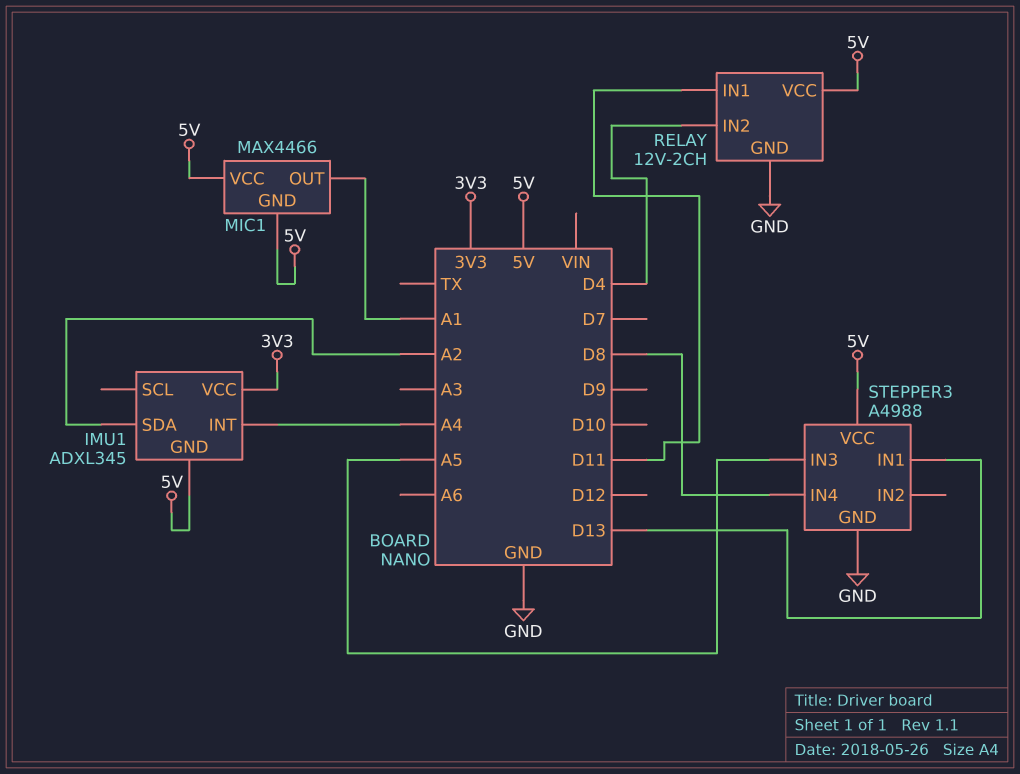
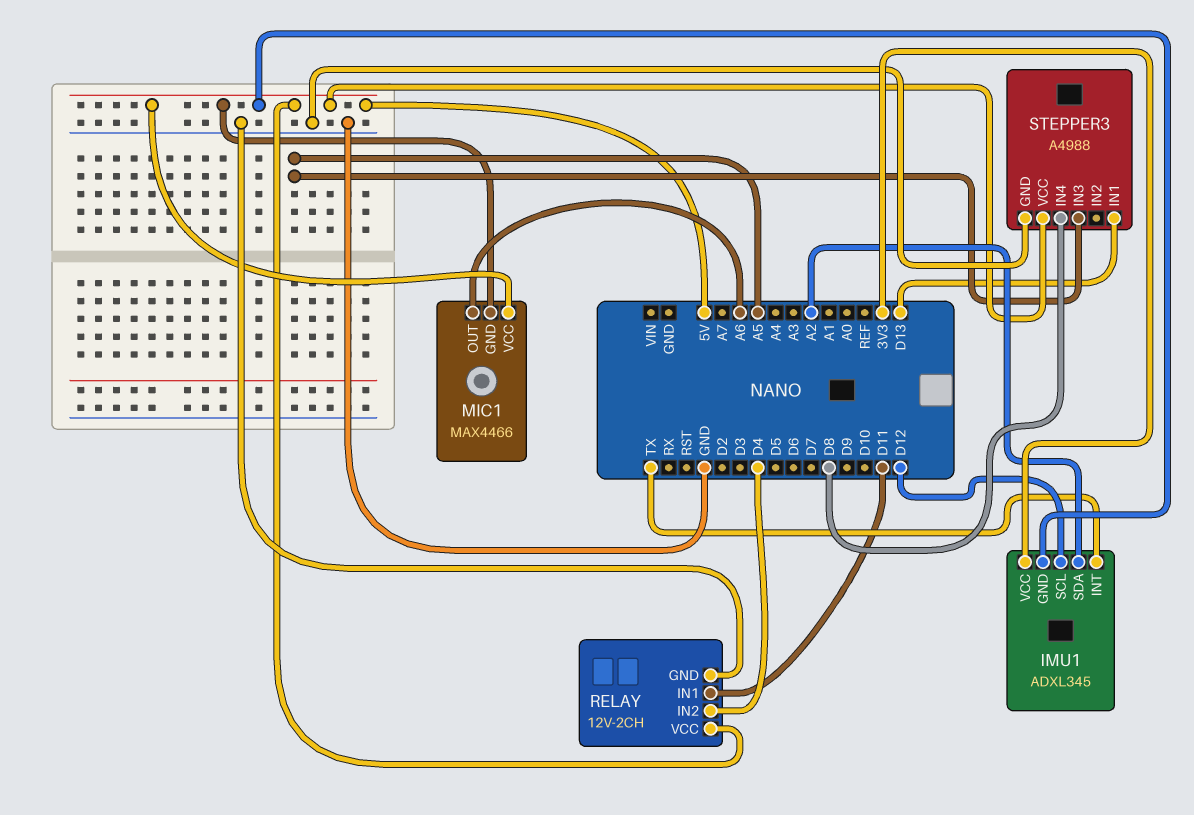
IMU1 pin INT: A4 -> TX
IMU1 pin SCL: none -> D12
MIC1 pin OUT: A1 -> A6

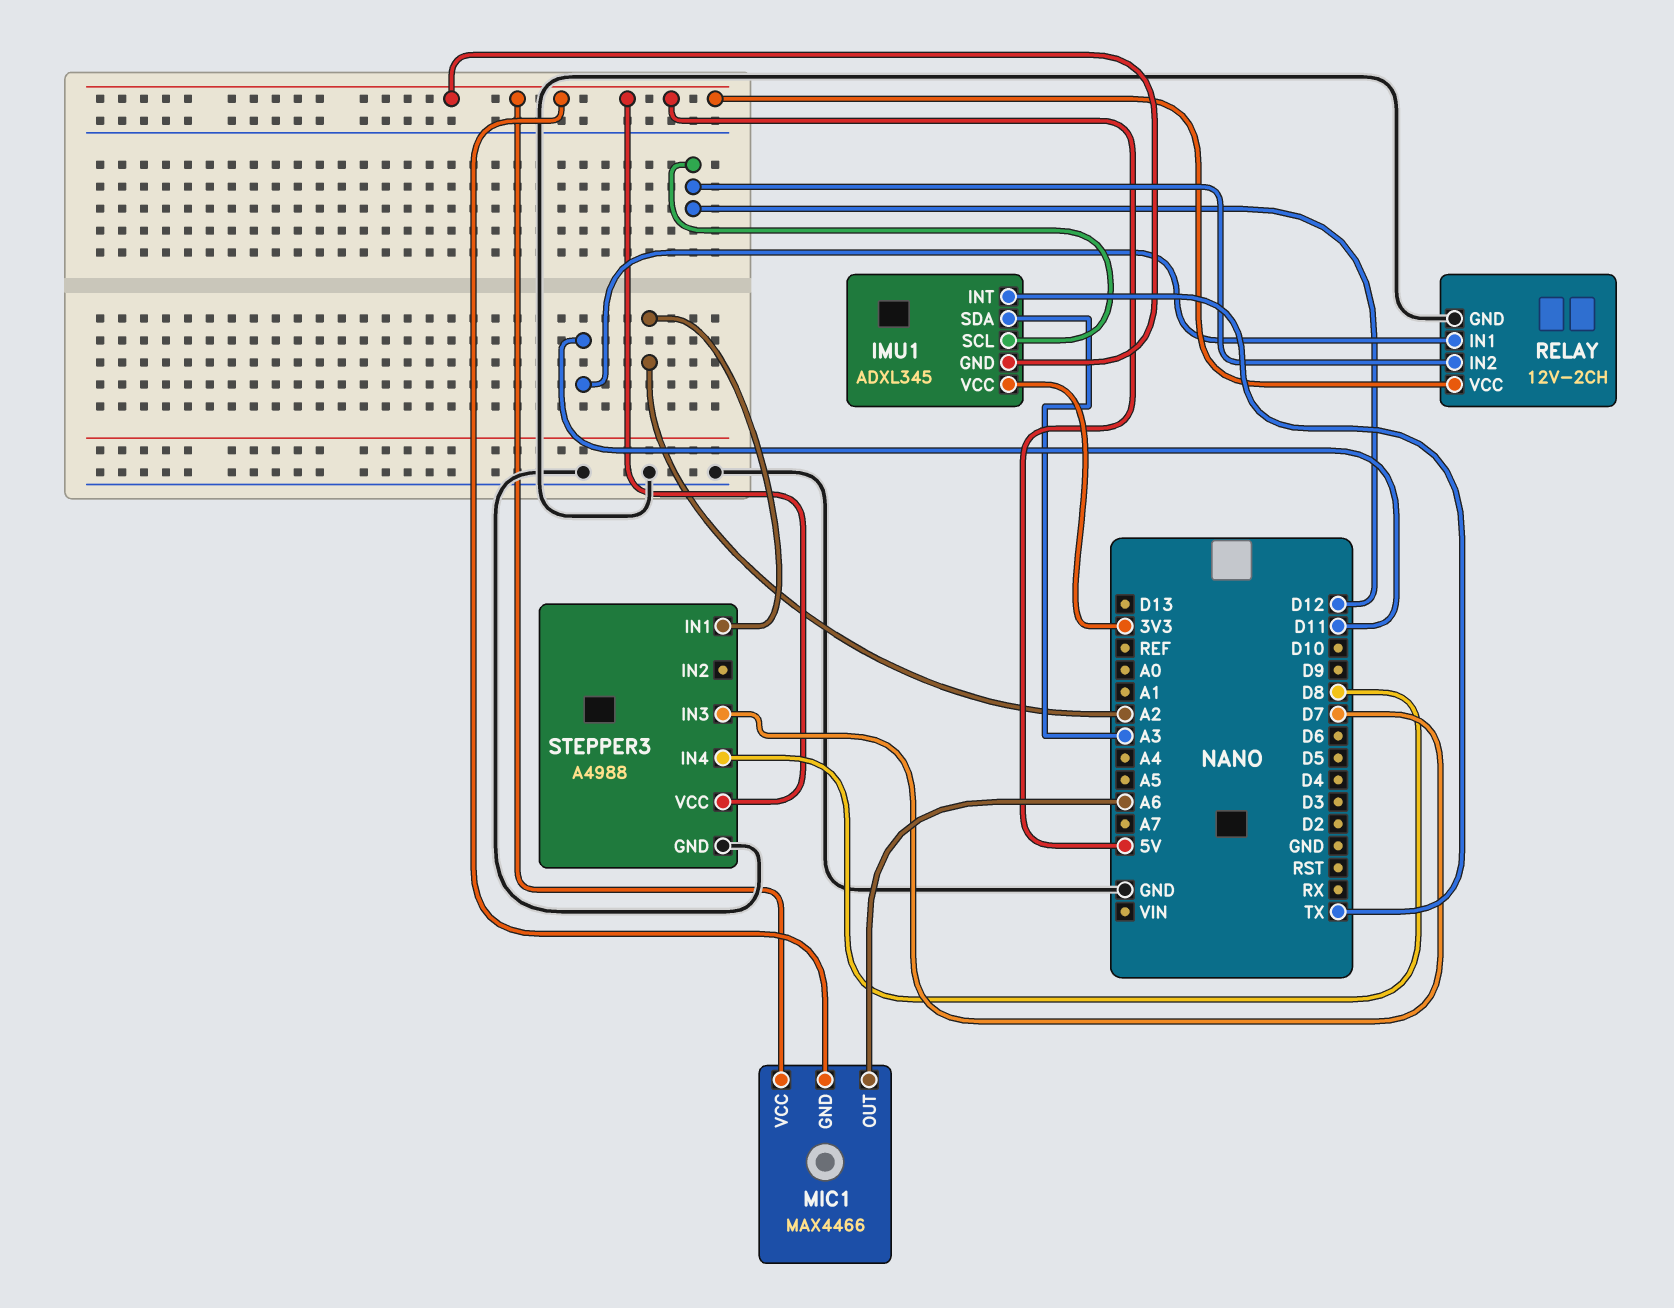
IMU1 pin SDA: A2 -> A3
RELAY pin IN2: D4 -> D12
STEPPER3 pin IN1: D13 -> A2
STEPPER3 pin IN3: A5 -> D7

